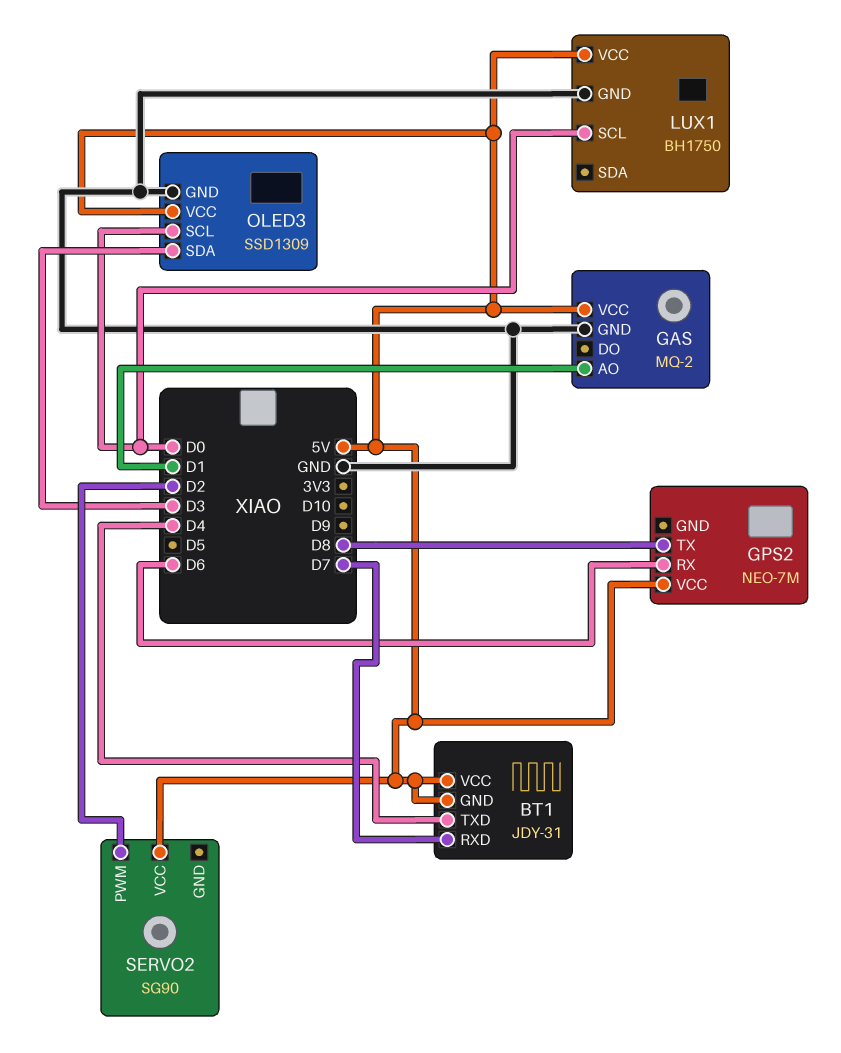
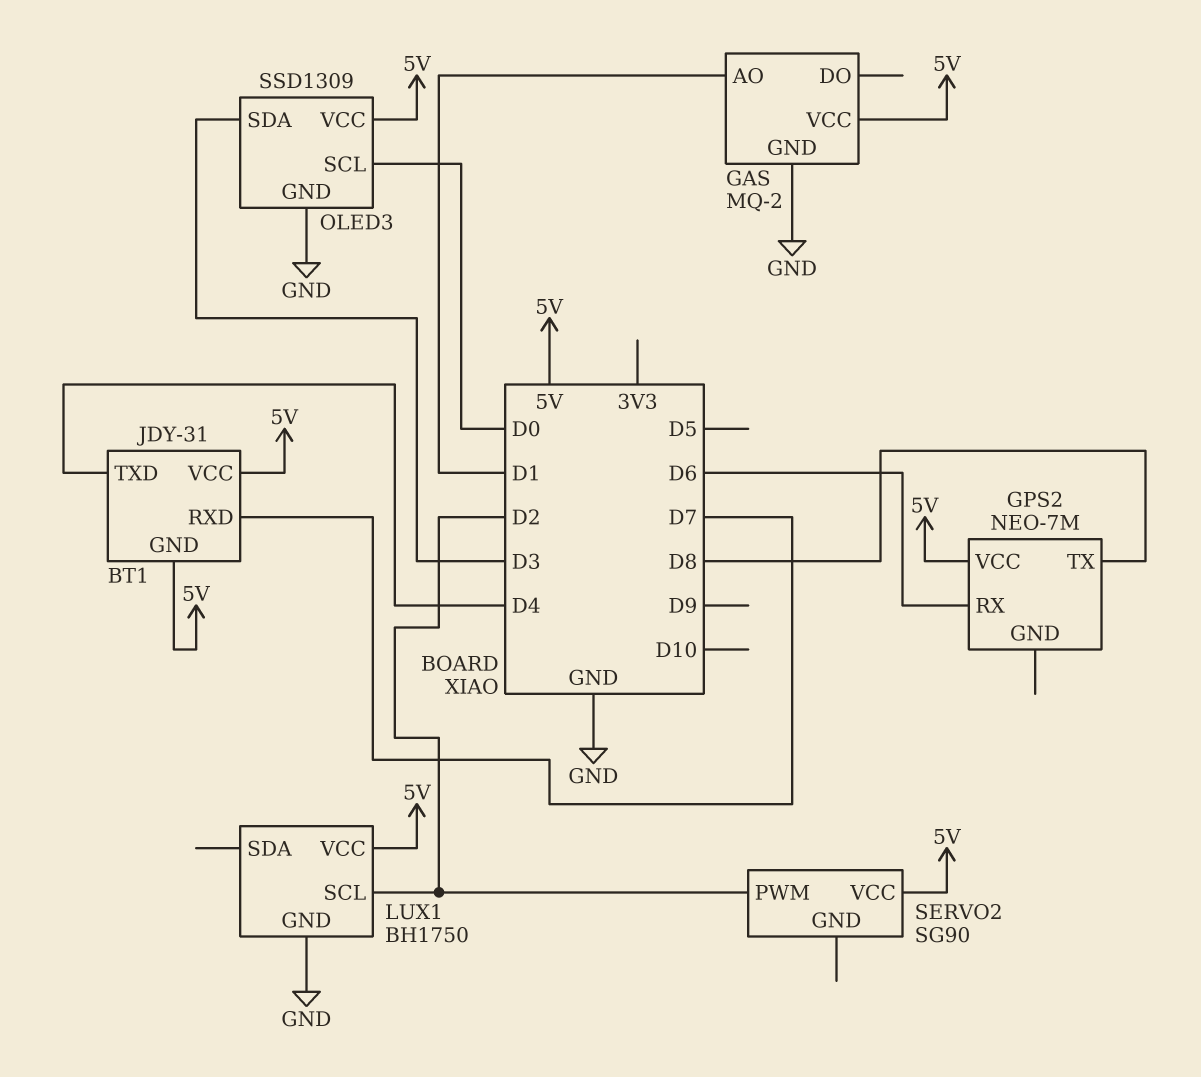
LUX1 pin SCL: D0 -> D2

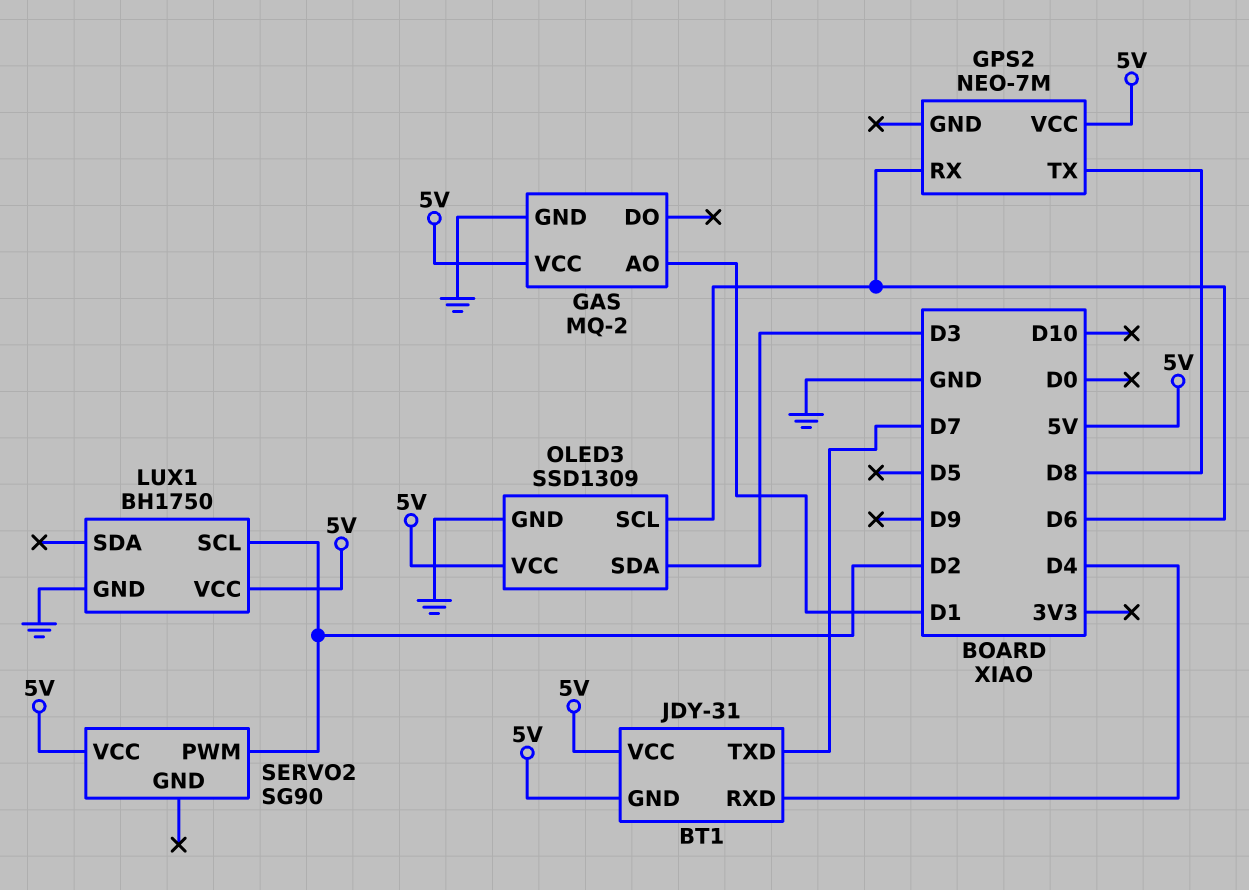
BT1 pin RXD: D7 -> D4
BT1 pin TXD: D4 -> D7
OLED3 pin SCL: D0 -> D6

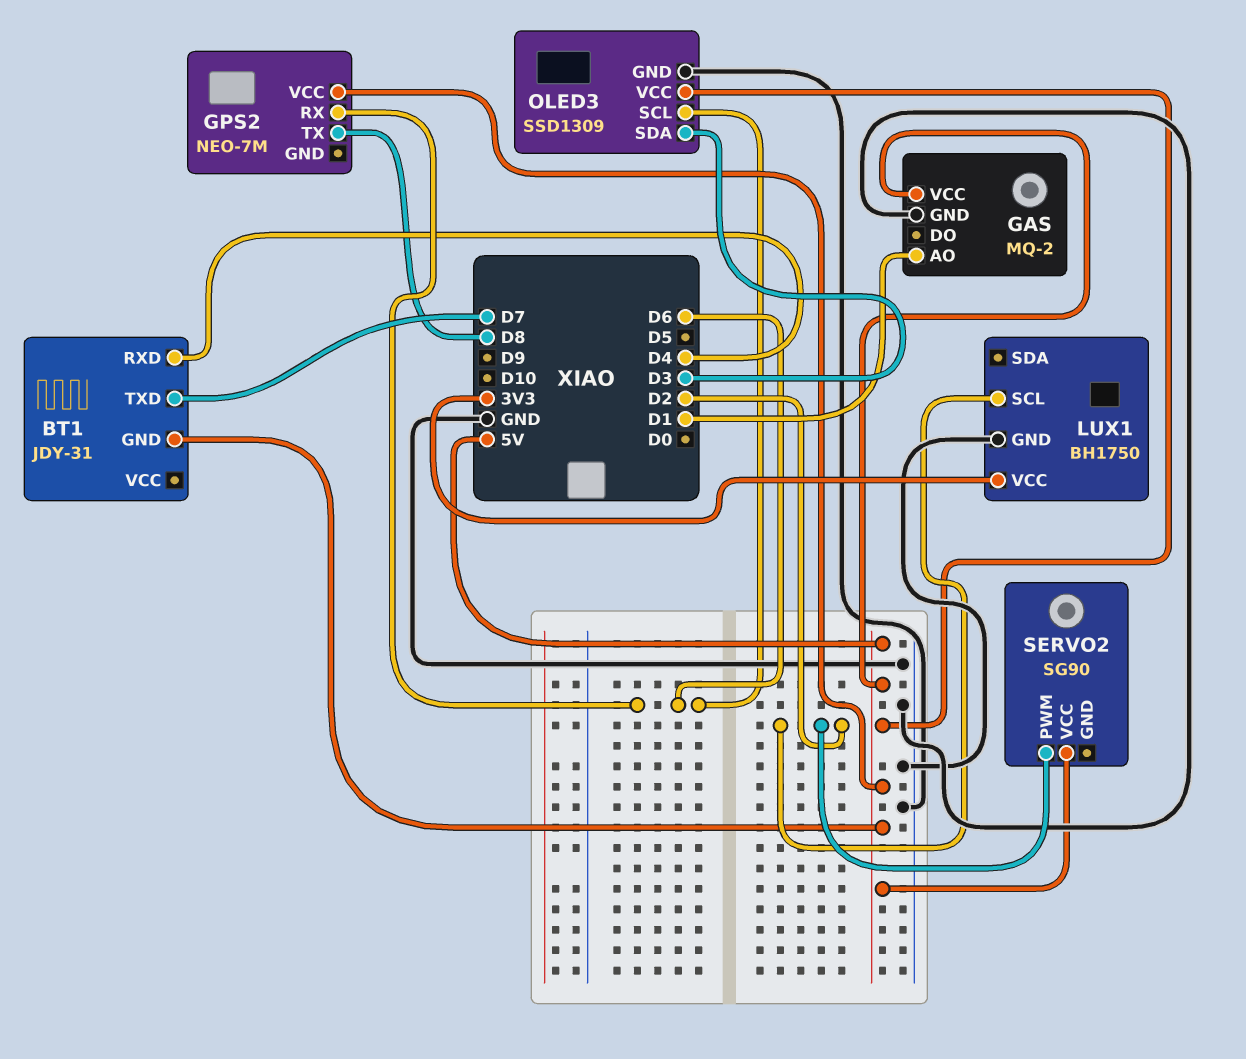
BT1 pin VCC: 5V -> none
LUX1 pin VCC: 5V -> 3V3

